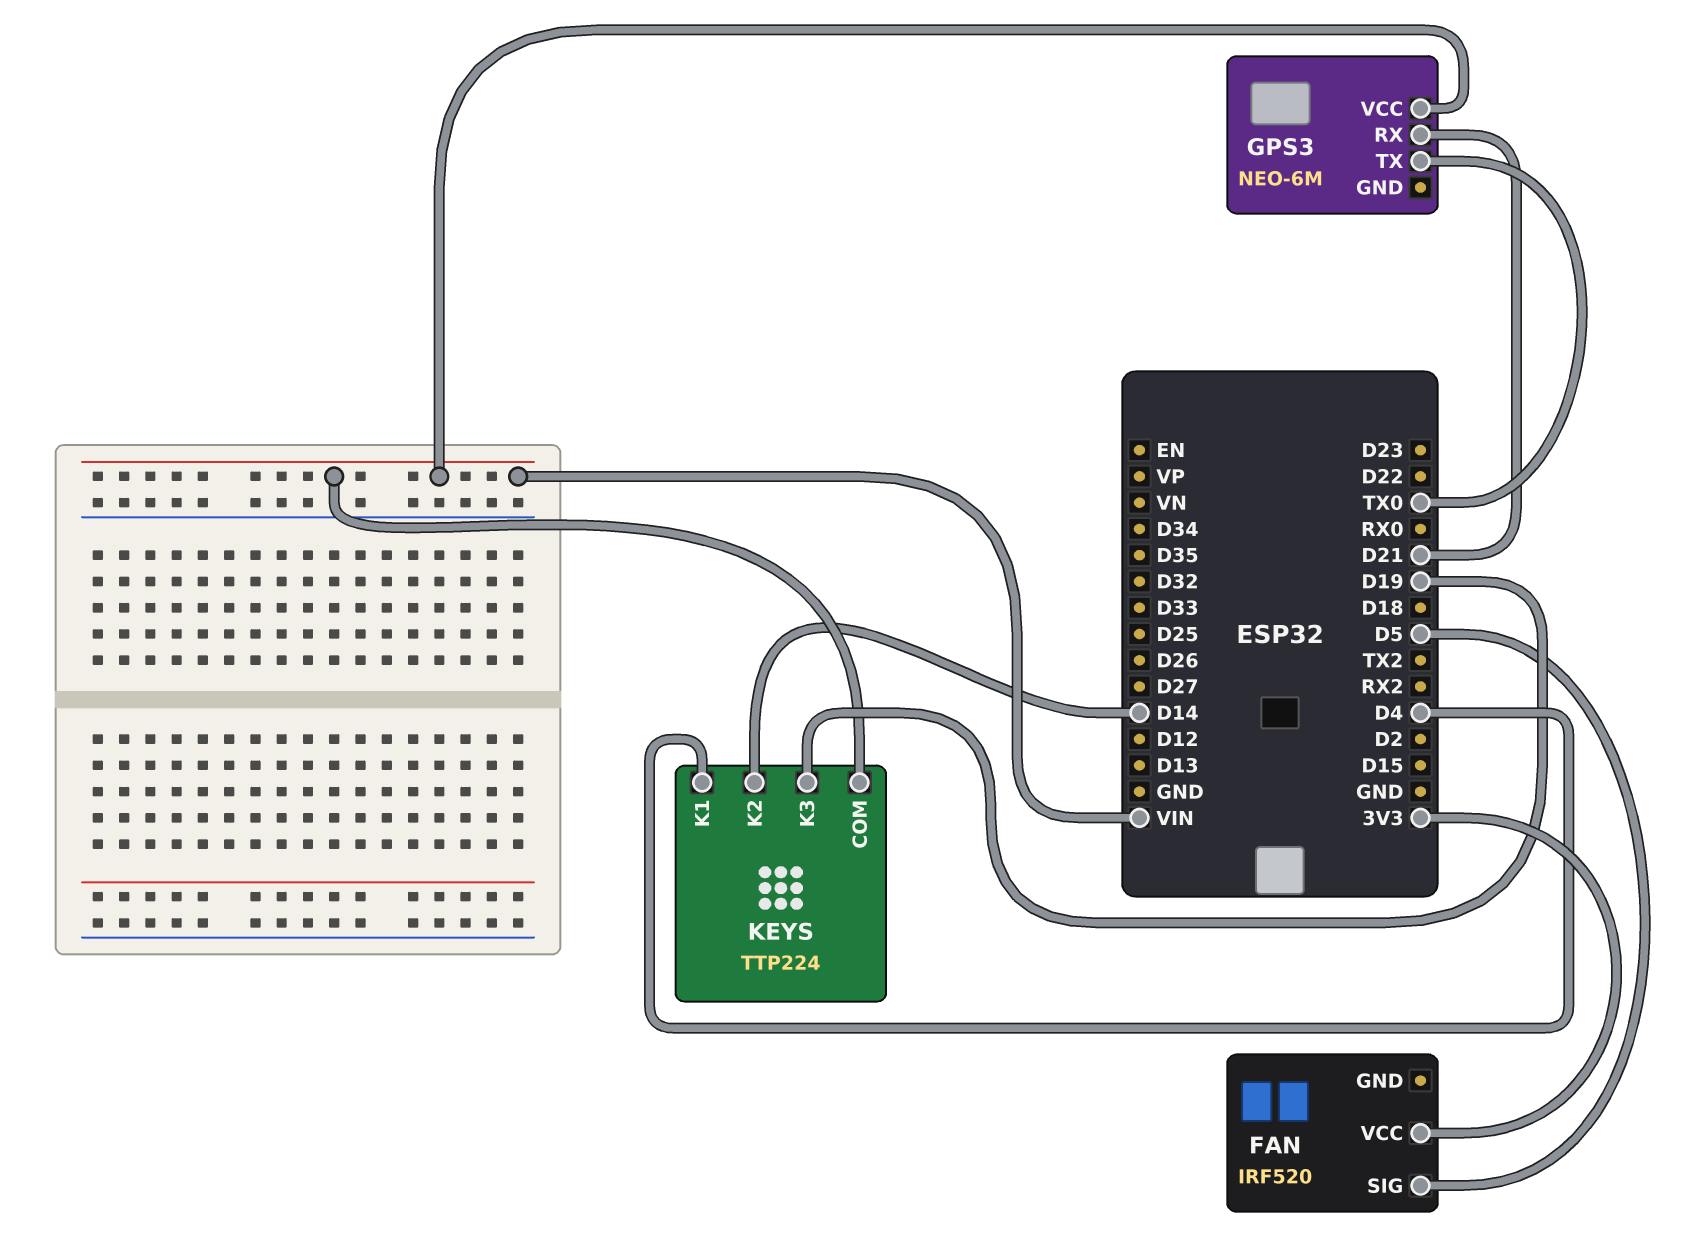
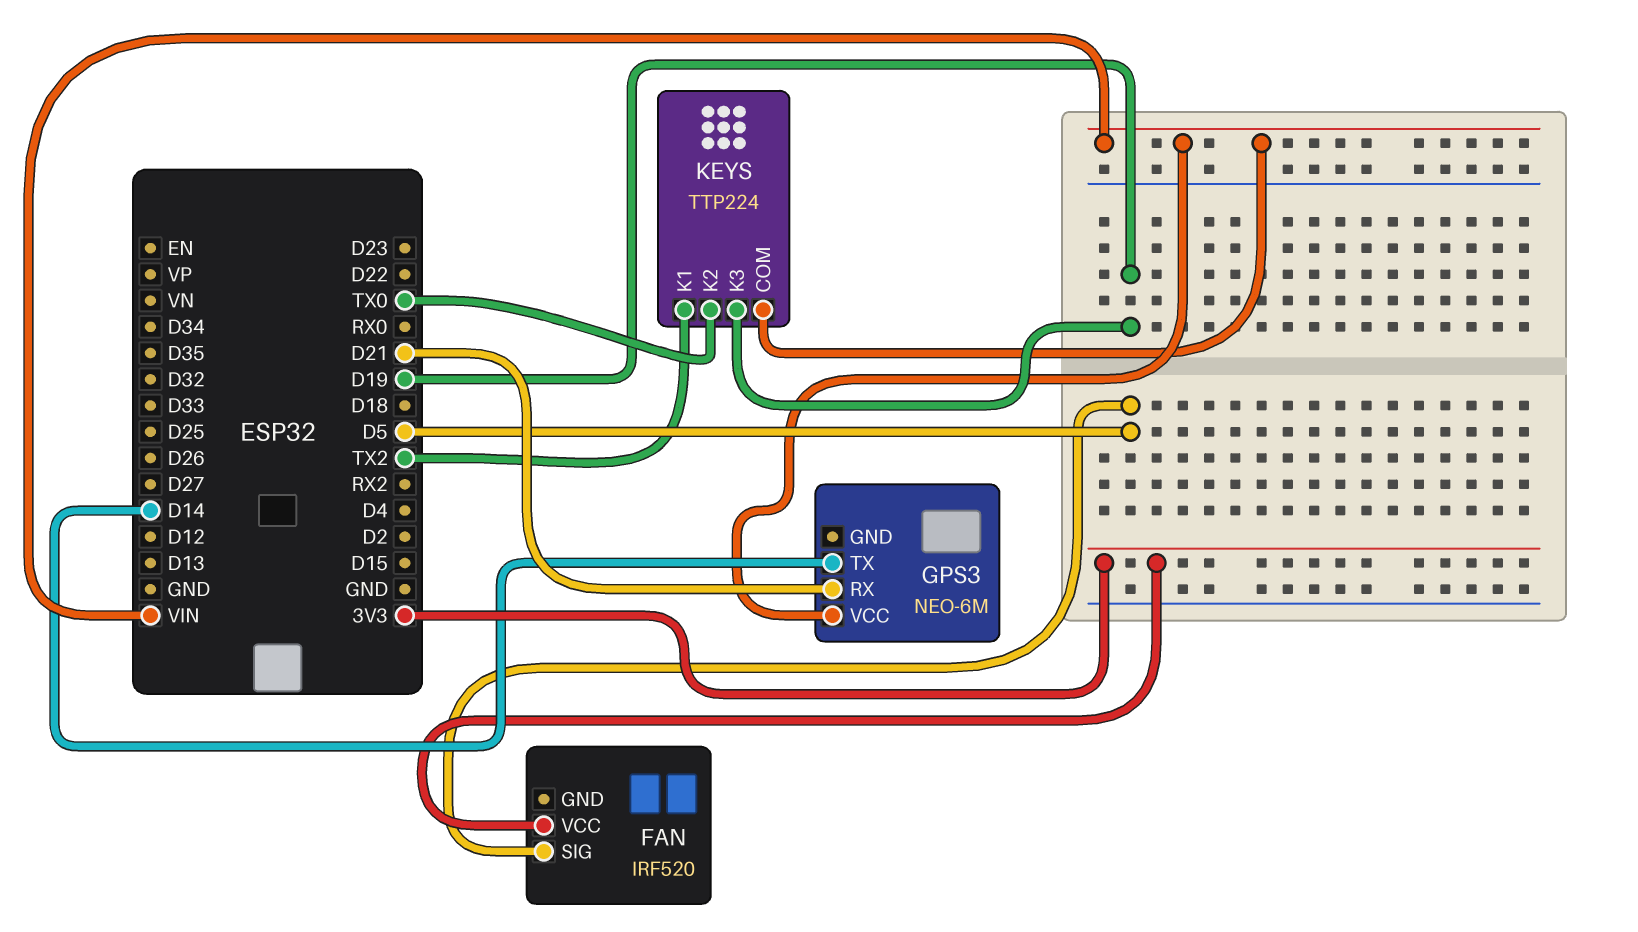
GPS3 pin TX: TX0 -> D14
KEYS pin K1: D4 -> TX2
KEYS pin K2: D14 -> TX0

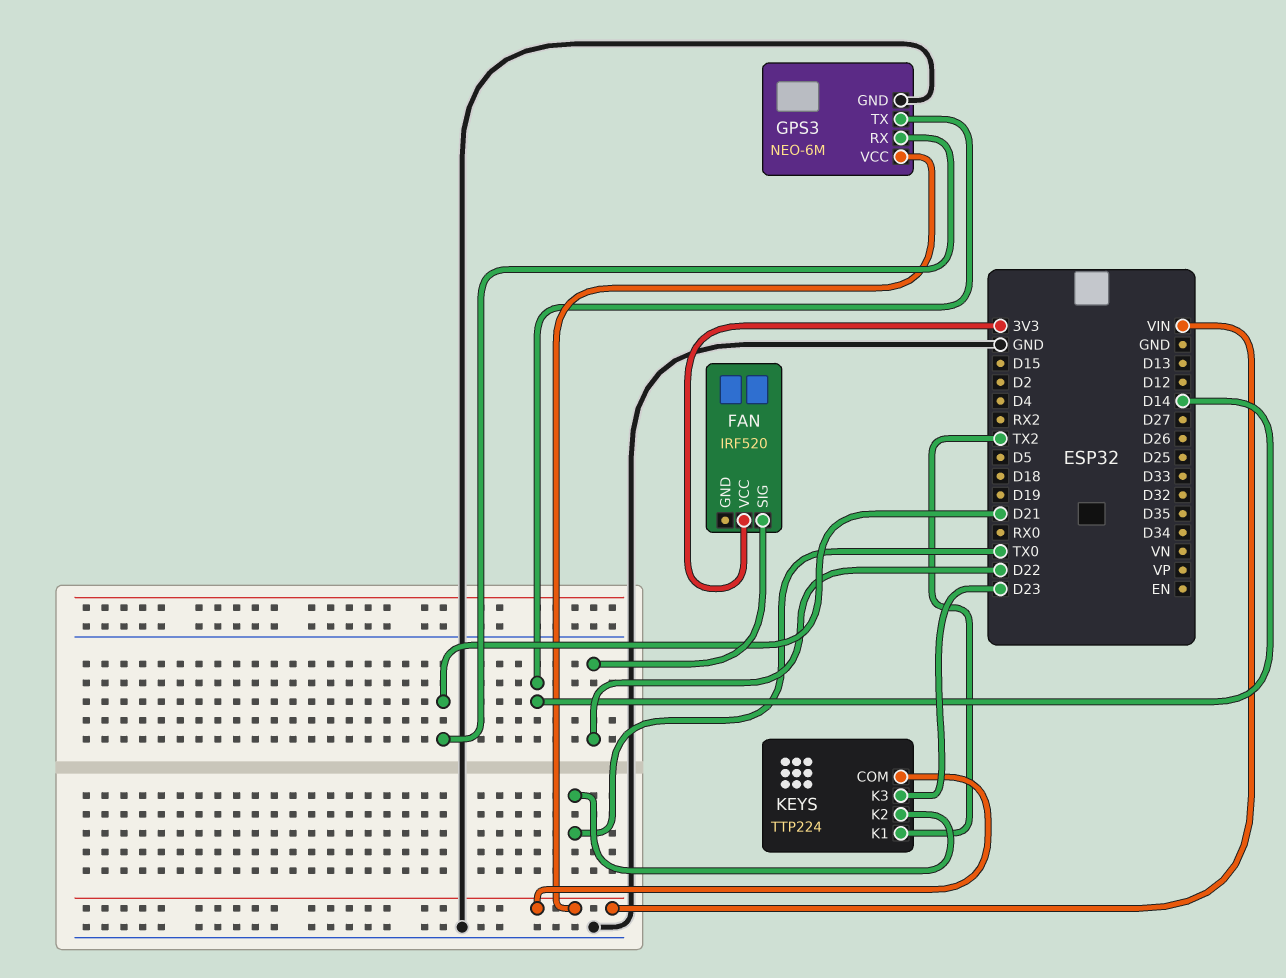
FAN pin SIG: D5 -> D22
GPS3 pin GND: none -> GND
KEYS pin K3: D19 -> D23

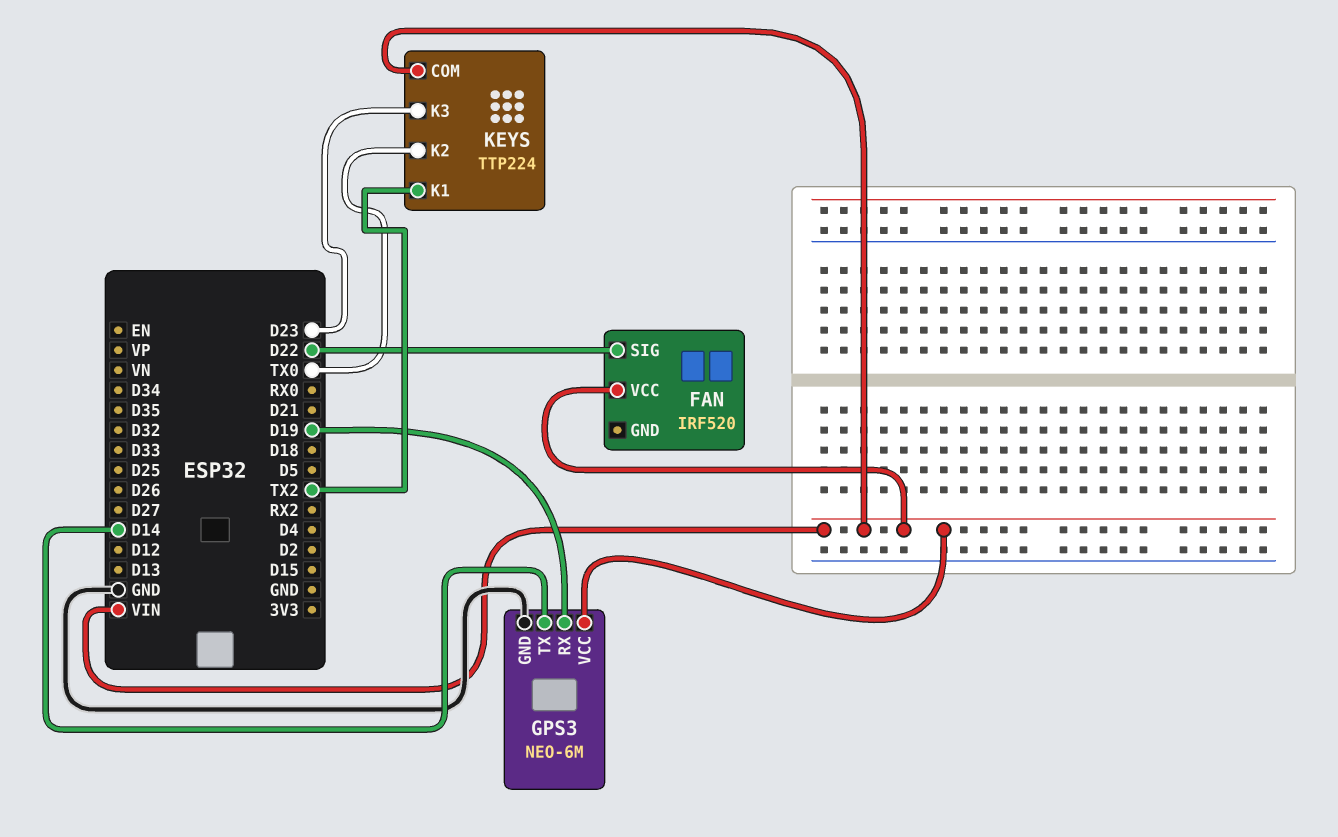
FAN pin VCC: 3V3 -> VIN
GPS3 pin RX: D21 -> D19

